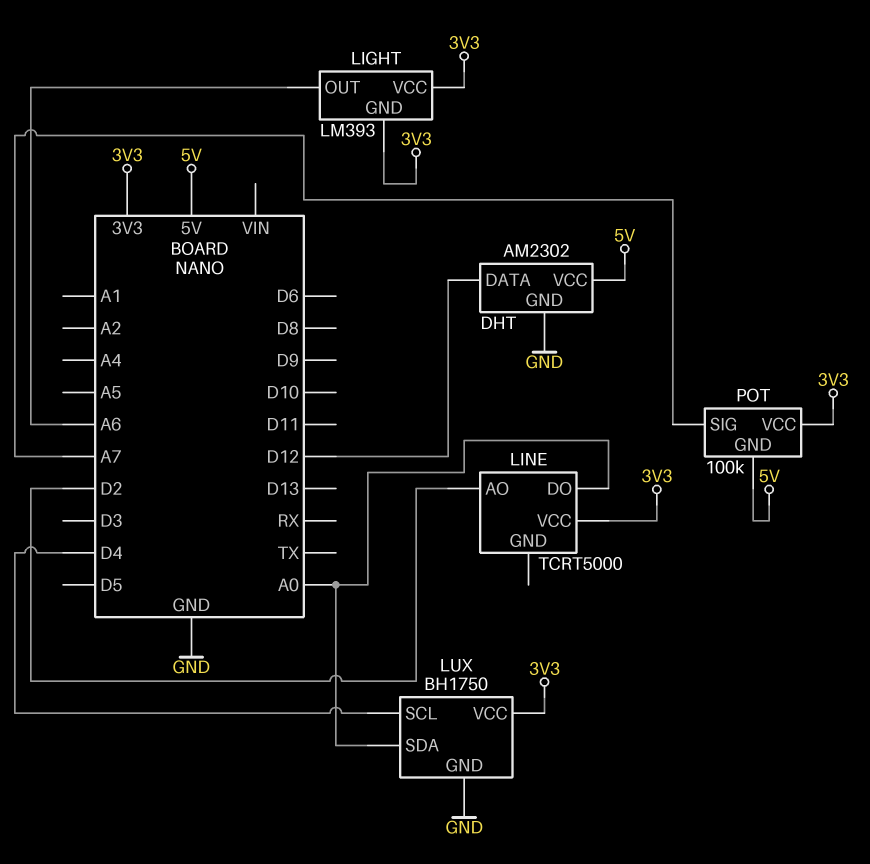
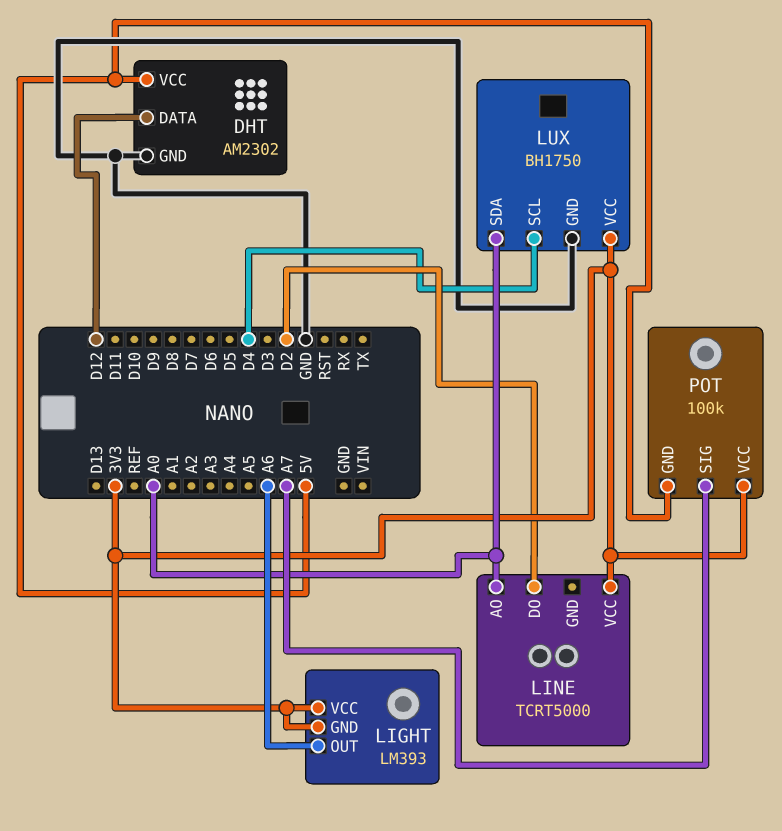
LINE pin AO: D2 -> A0
LINE pin DO: A0 -> D2

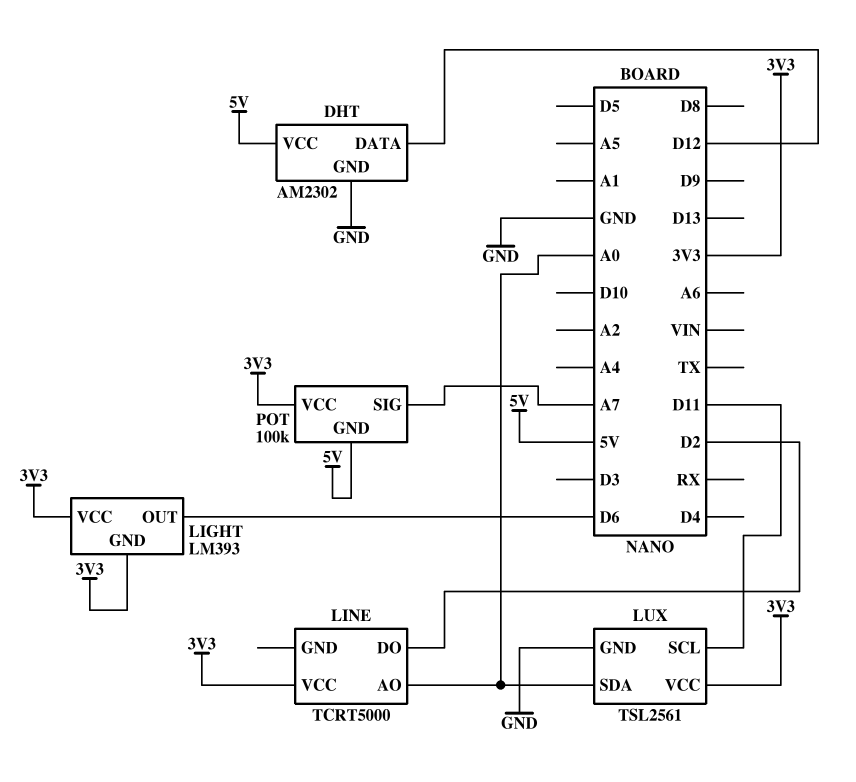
LIGHT pin OUT: A6 -> D6
LUX: BH1750 -> TSL2561
LUX pin SCL: D4 -> D11

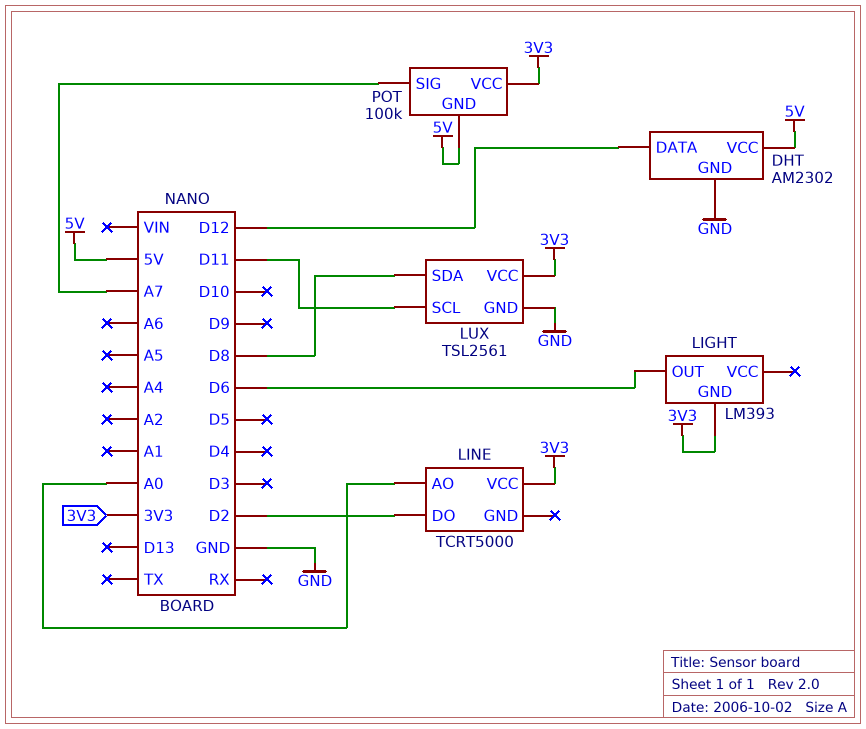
LIGHT pin VCC: 3V3 -> none
LUX pin SDA: A0 -> D8

